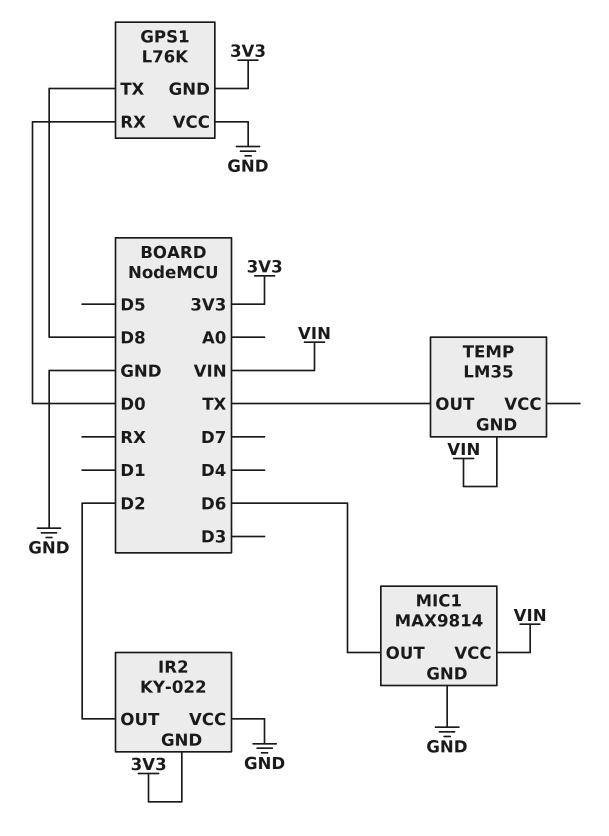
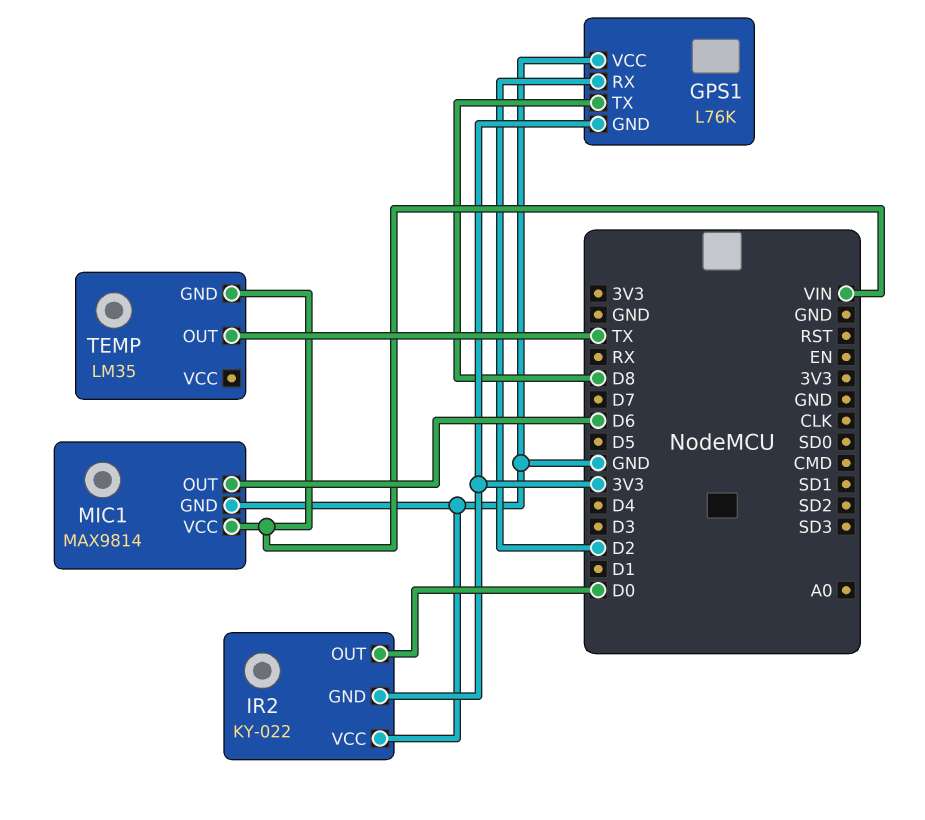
GPS1 pin RX: D0 -> D2
IR2 pin OUT: D2 -> D0

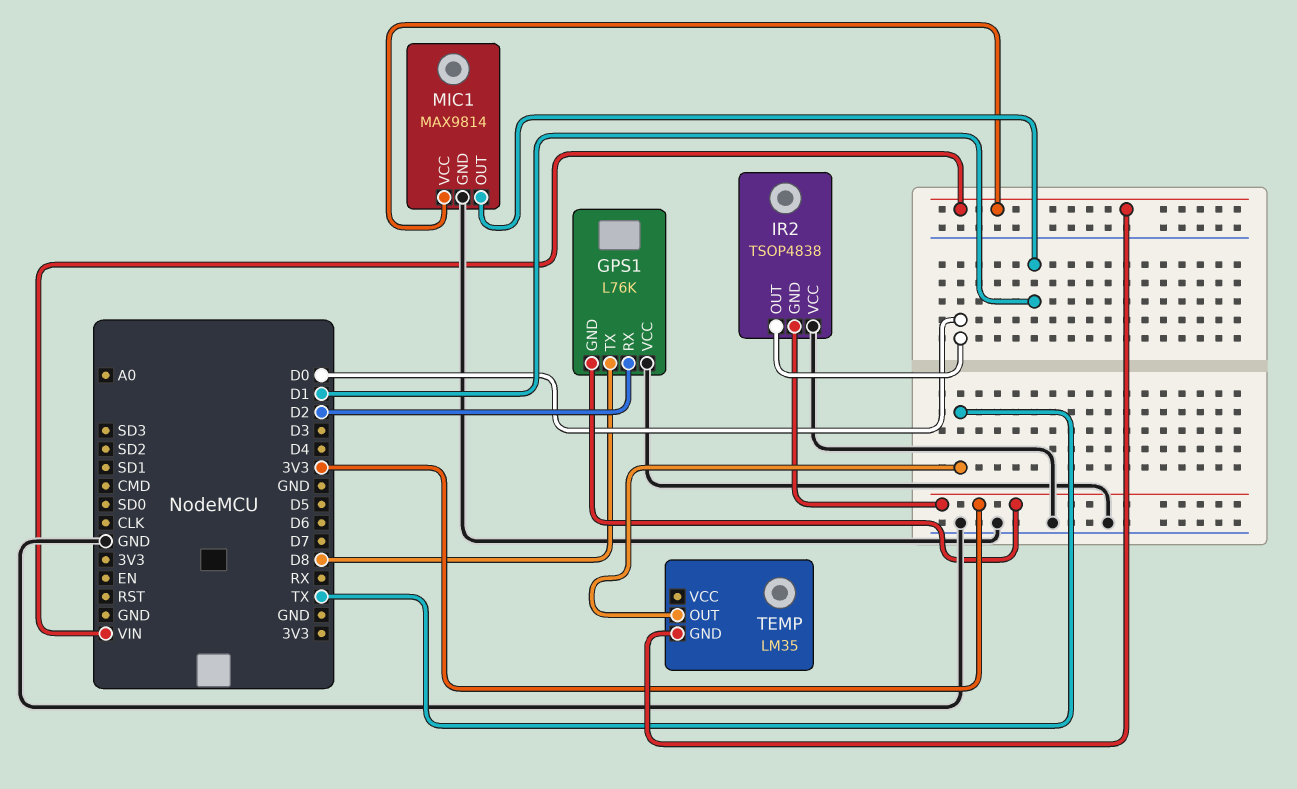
IR2: KY-022 -> TSOP4838
MIC1 pin OUT: D6 -> D1

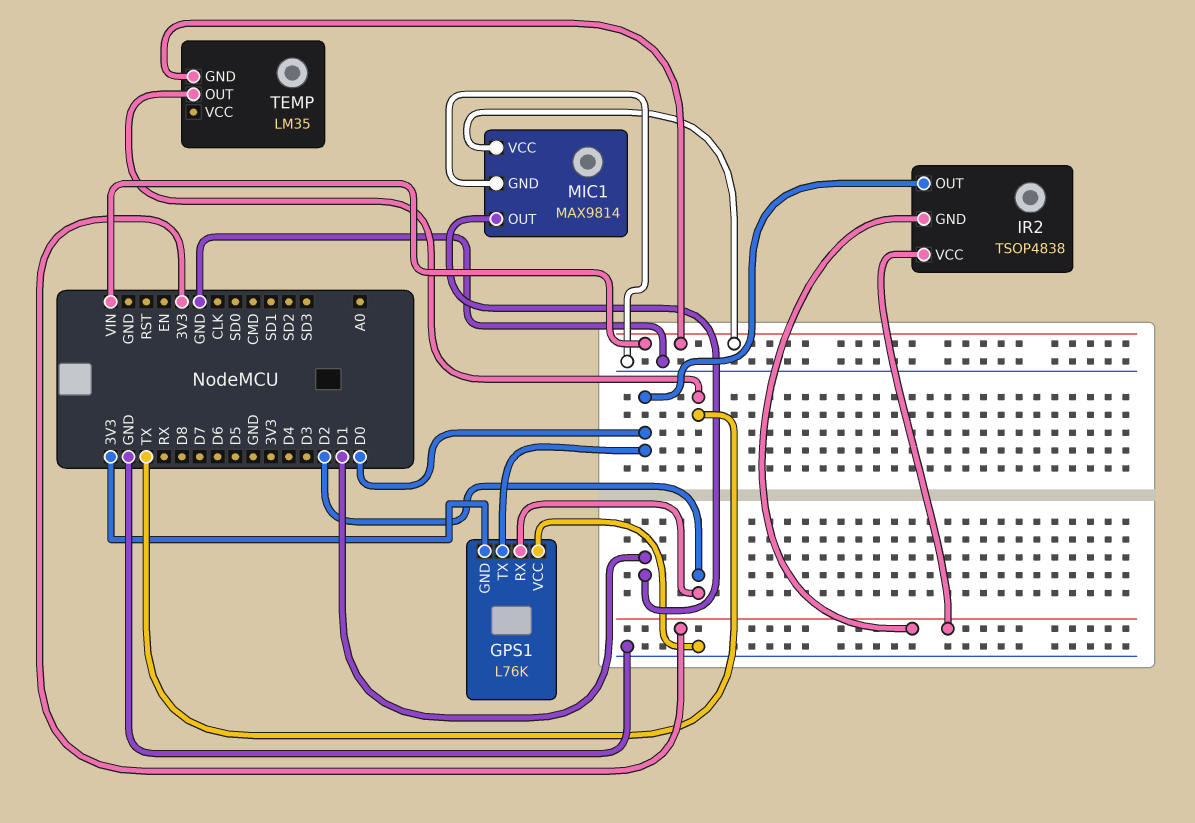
GPS1 pin TX: D8 -> D0
IR2 pin VCC: GND -> 3V3

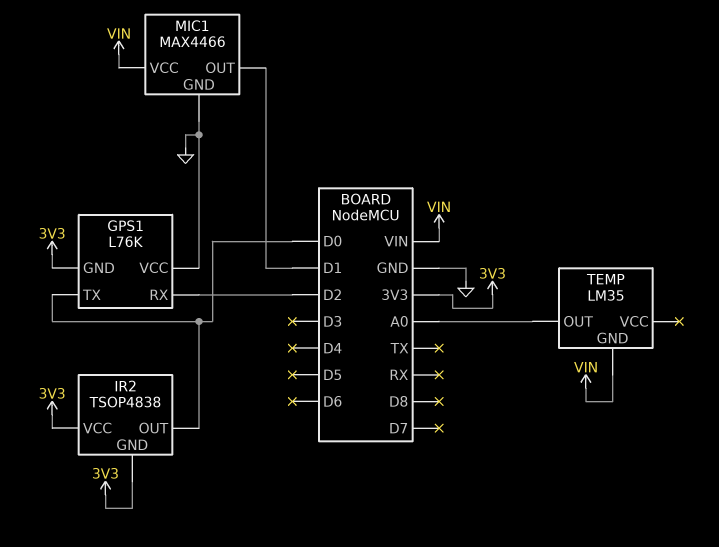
MIC1: MAX9814 -> MAX4466
TEMP pin OUT: TX -> A0

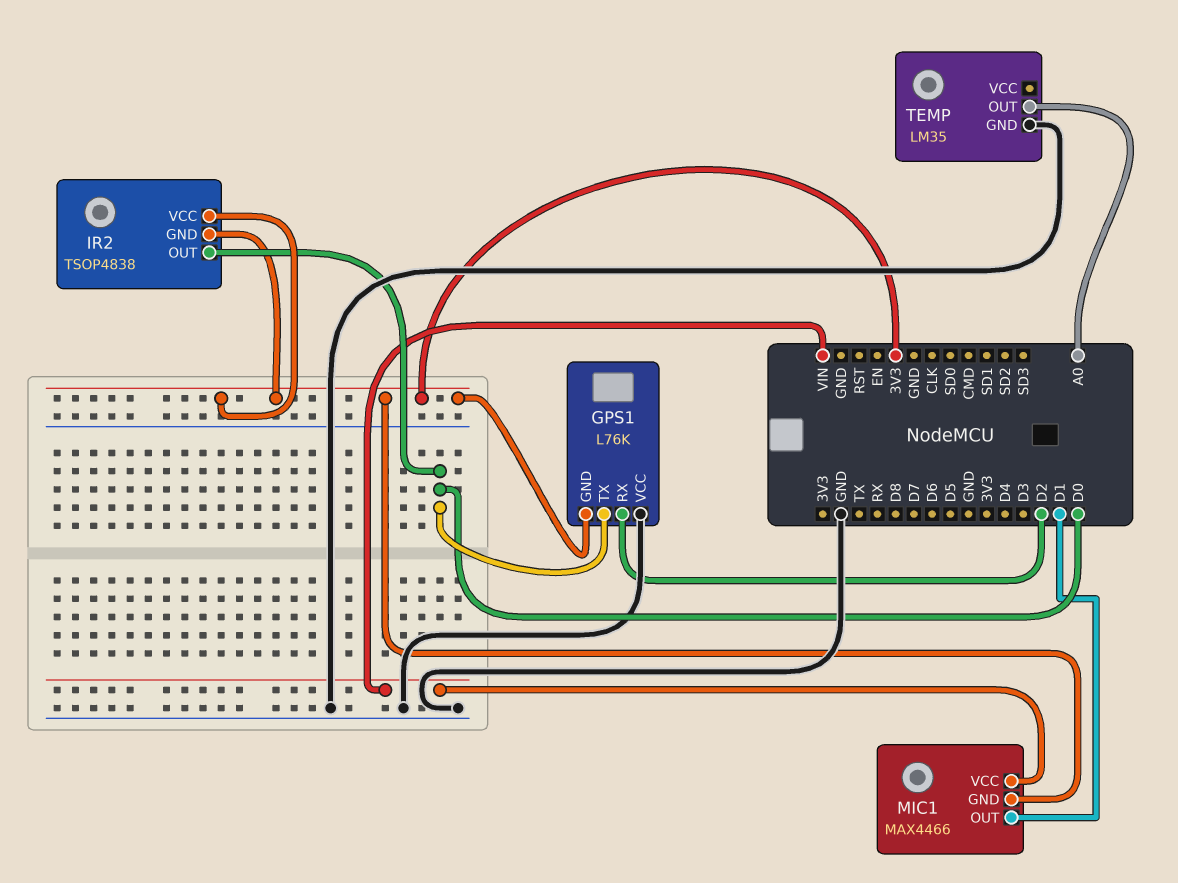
MIC1 pin GND: GND -> 3V3
TEMP pin GND: VIN -> GND

